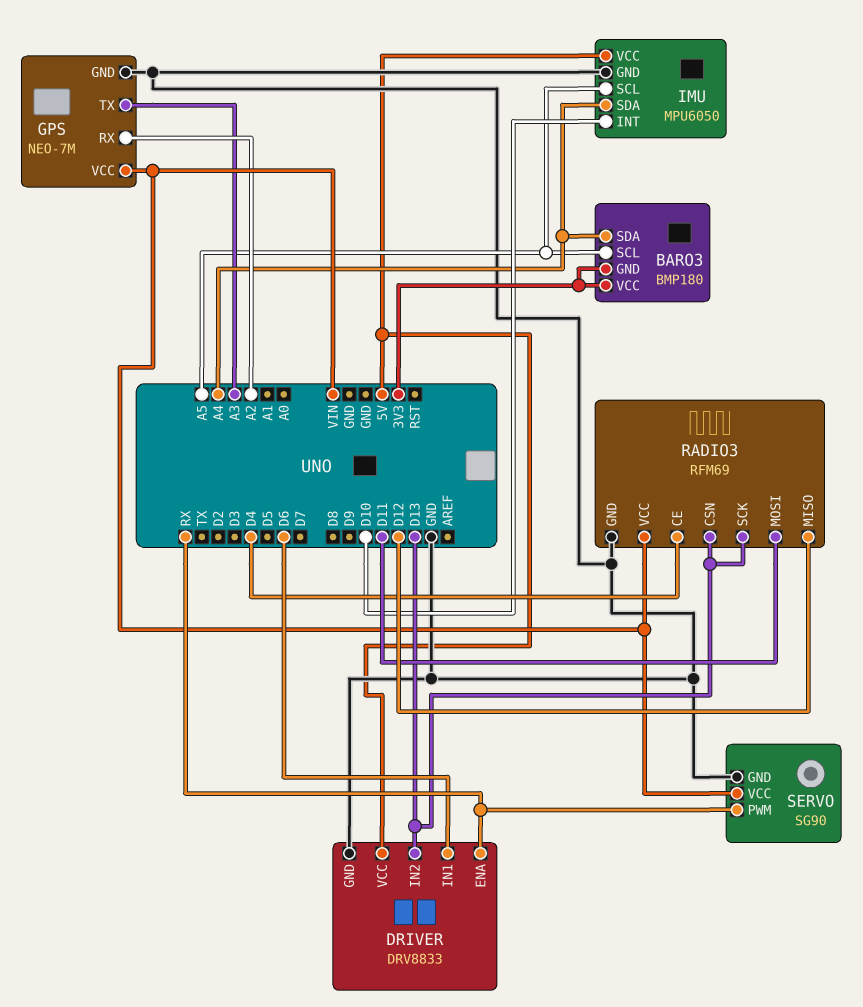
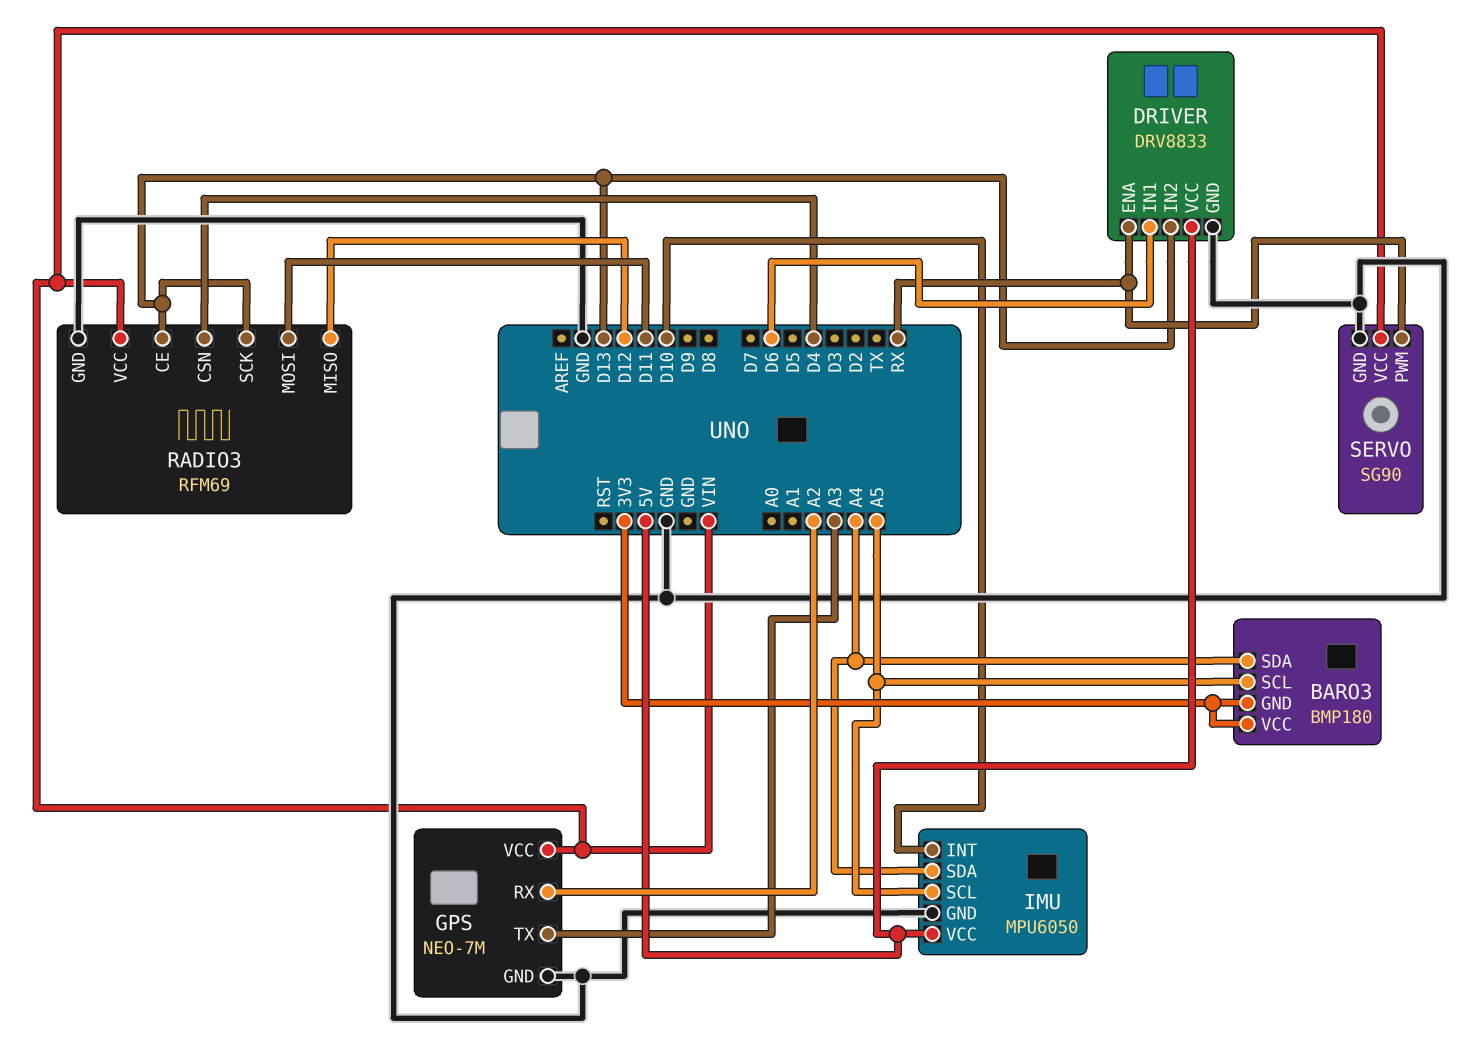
RADIO3 pin CE: D4 -> D13
RADIO3 pin CSN: D13 -> D4

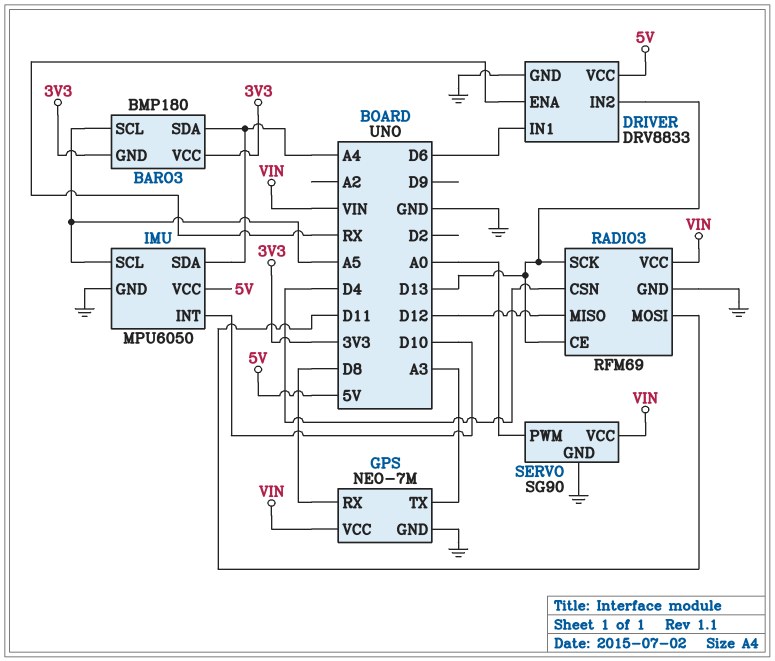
GPS pin RX: A2 -> D8
SERVO pin PWM: RX -> A0

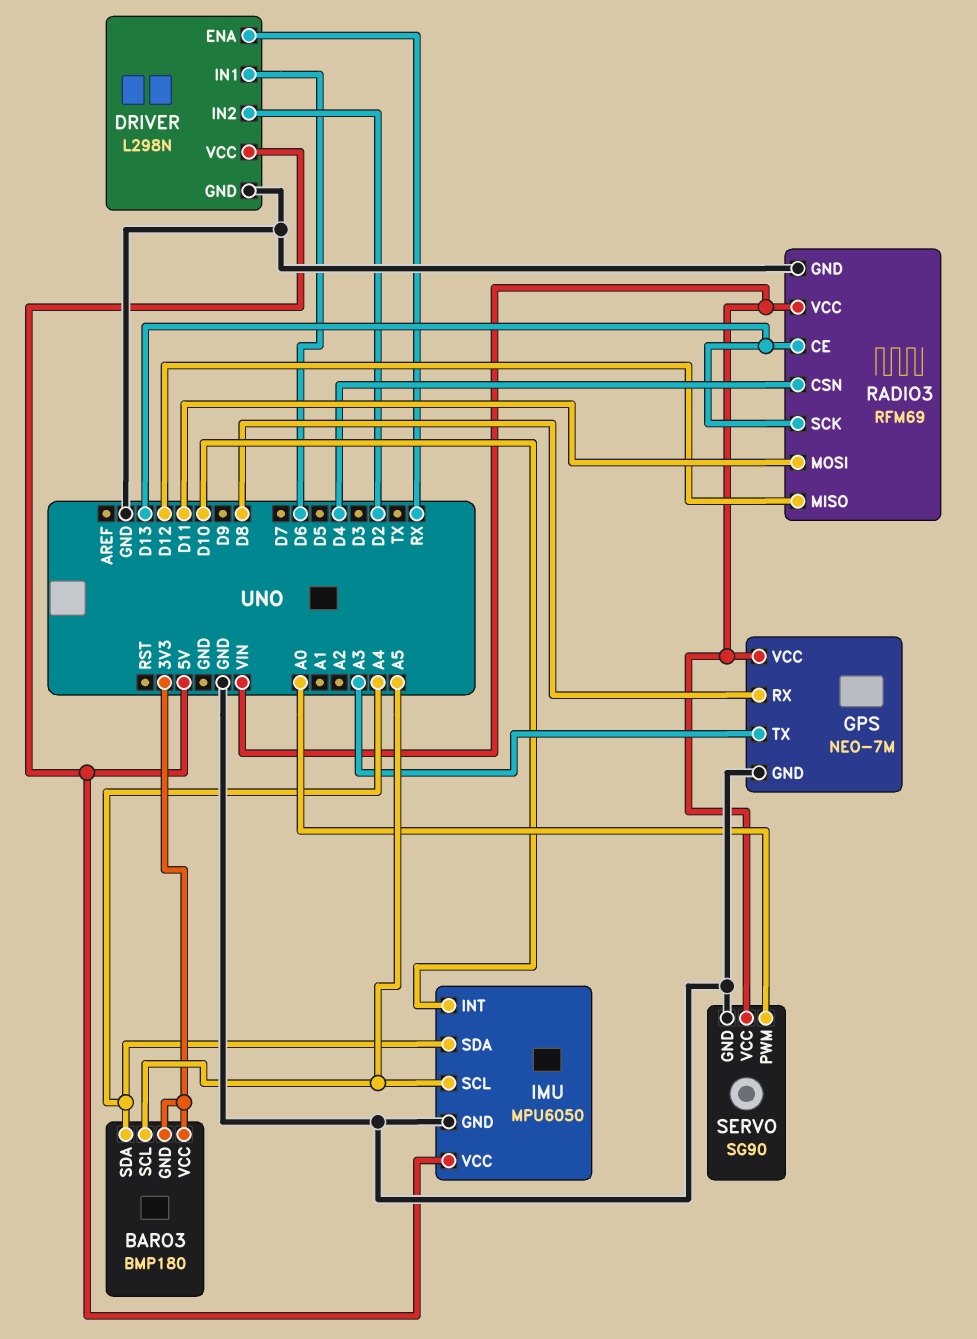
DRIVER: DRV8833 -> L298N
DRIVER pin IN2: D13 -> D2

